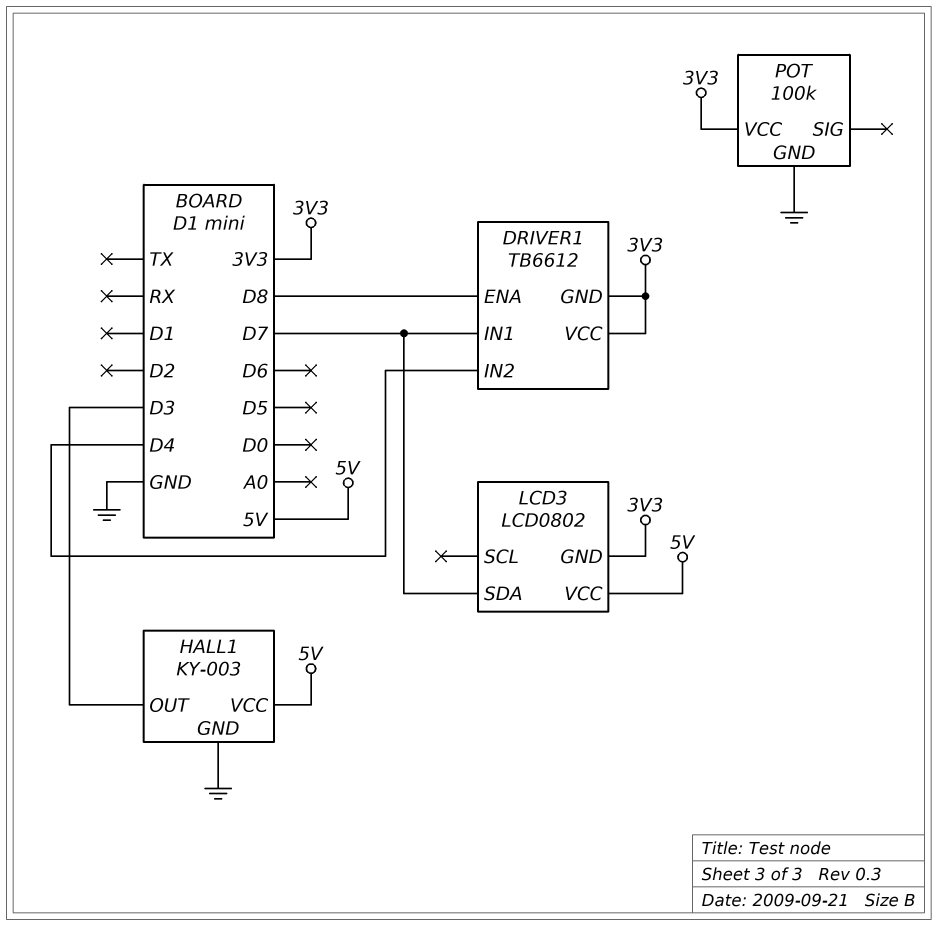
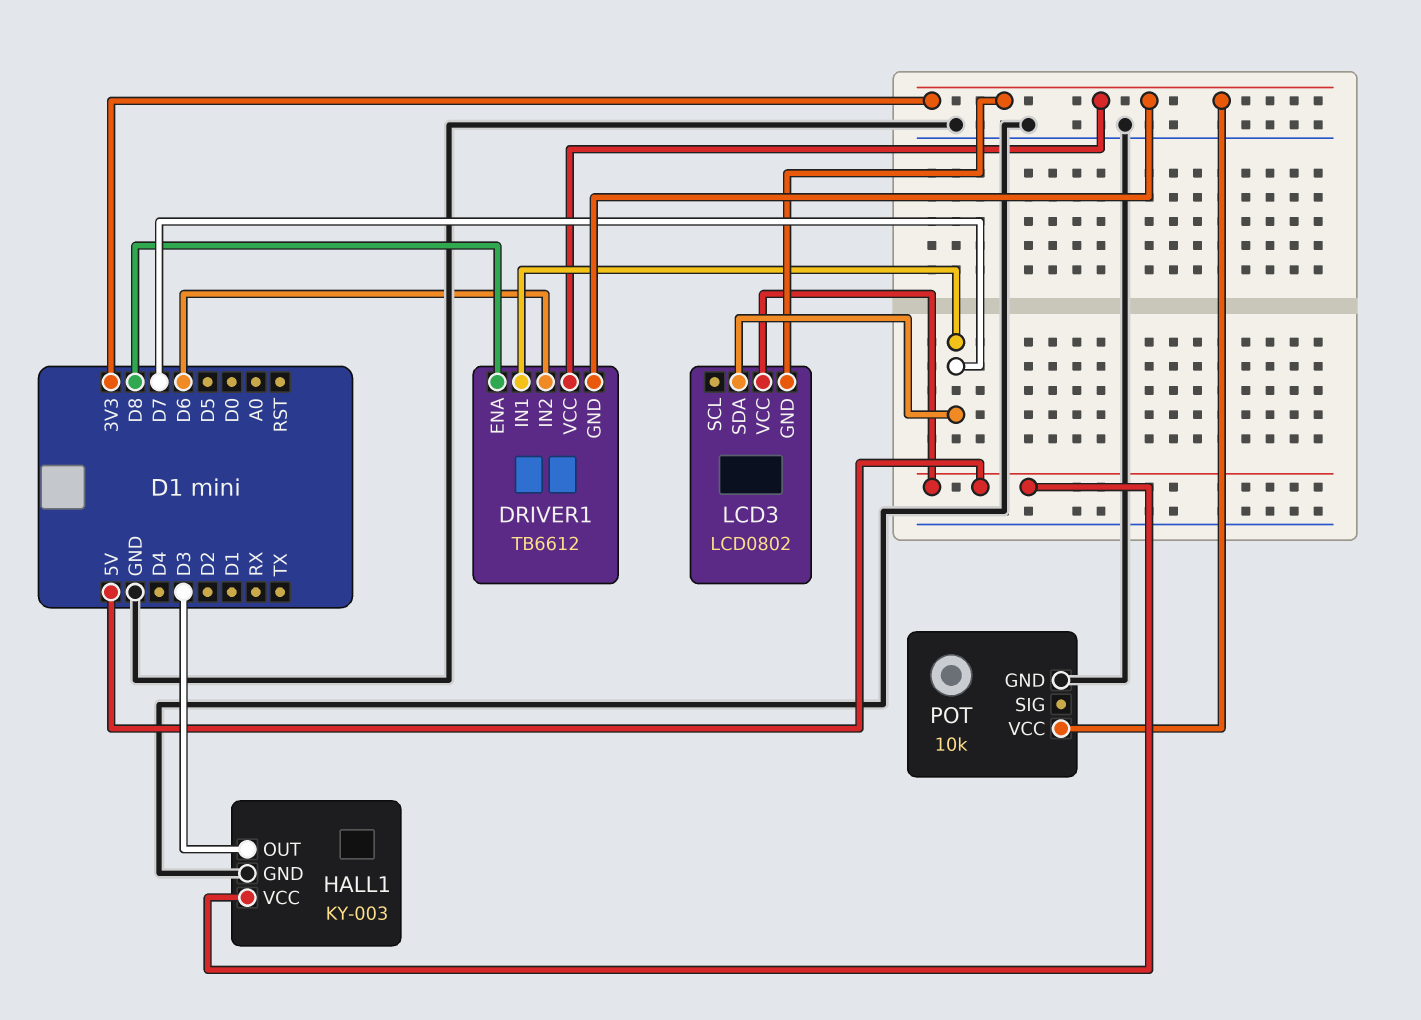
DRIVER1 pin IN2: D4 -> D6
POT: 100k -> 10k

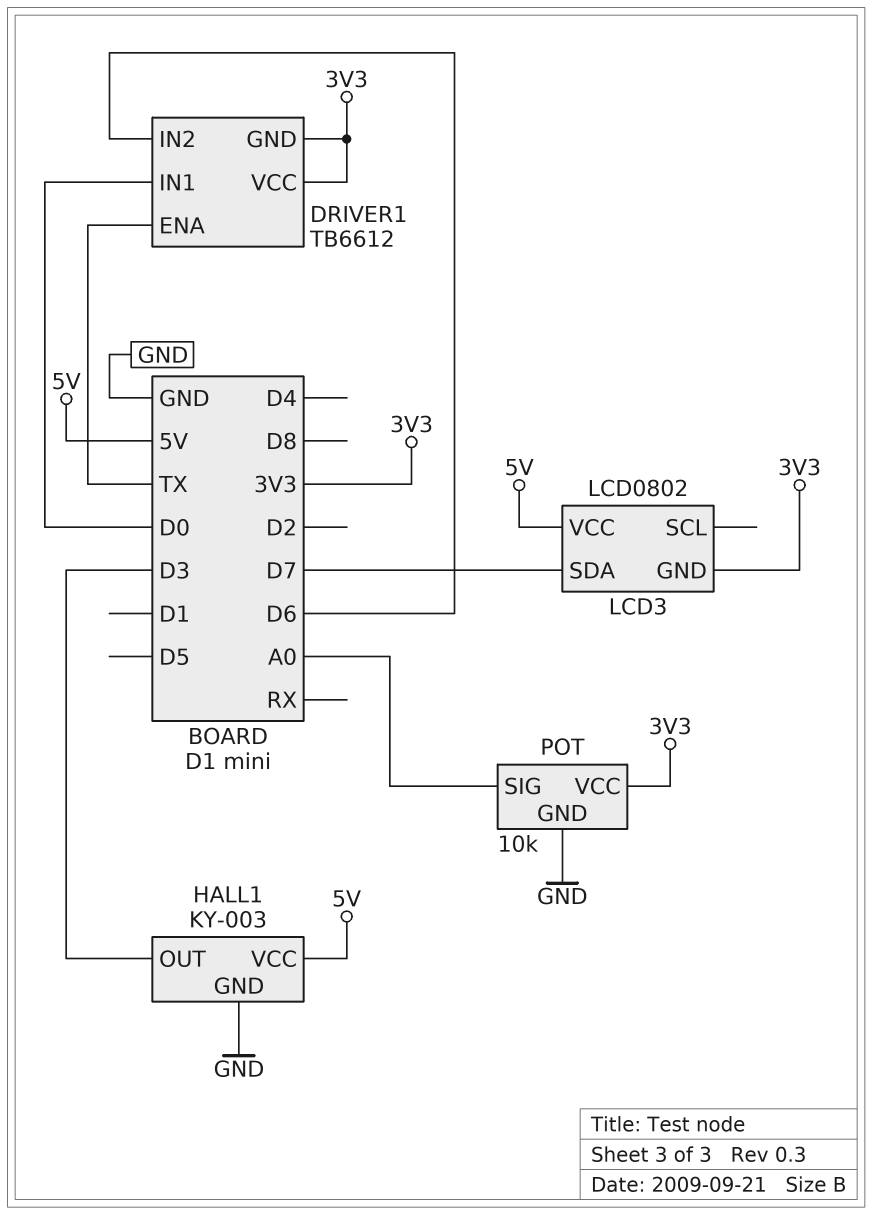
DRIVER1 pin ENA: D8 -> TX
DRIVER1 pin IN1: D7 -> D0
POT pin SIG: none -> A0

